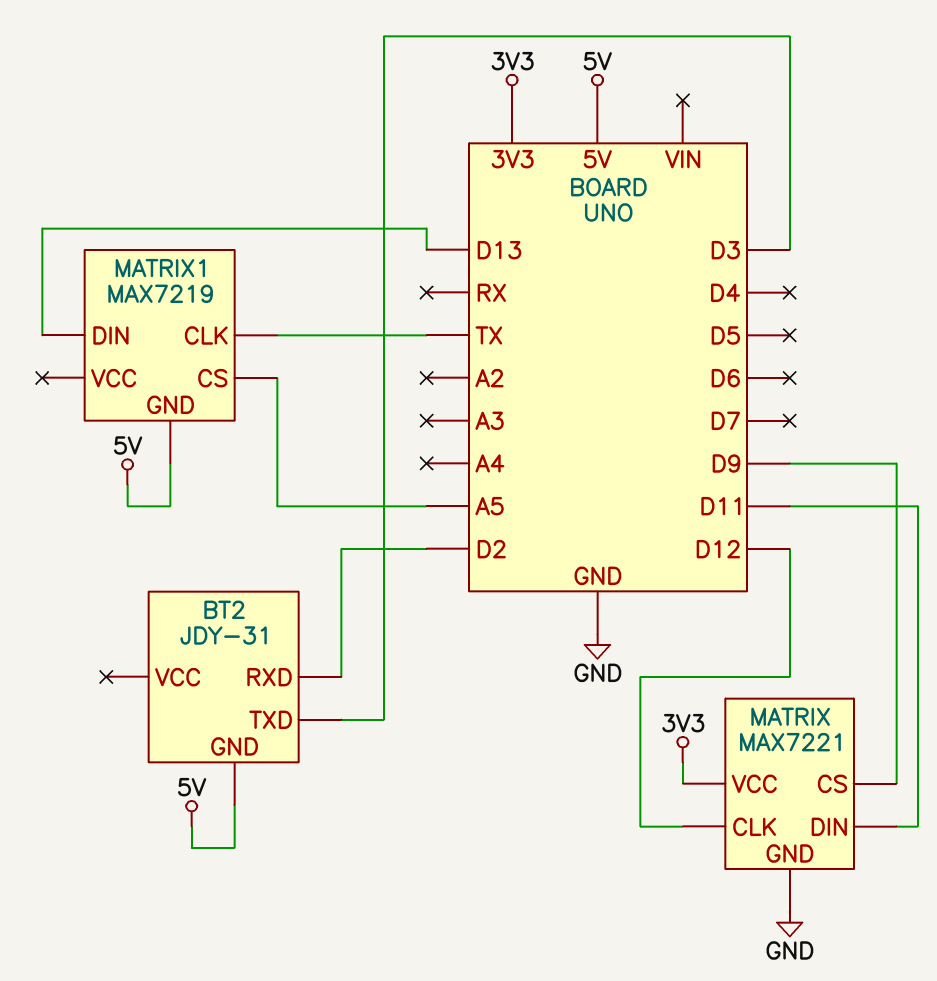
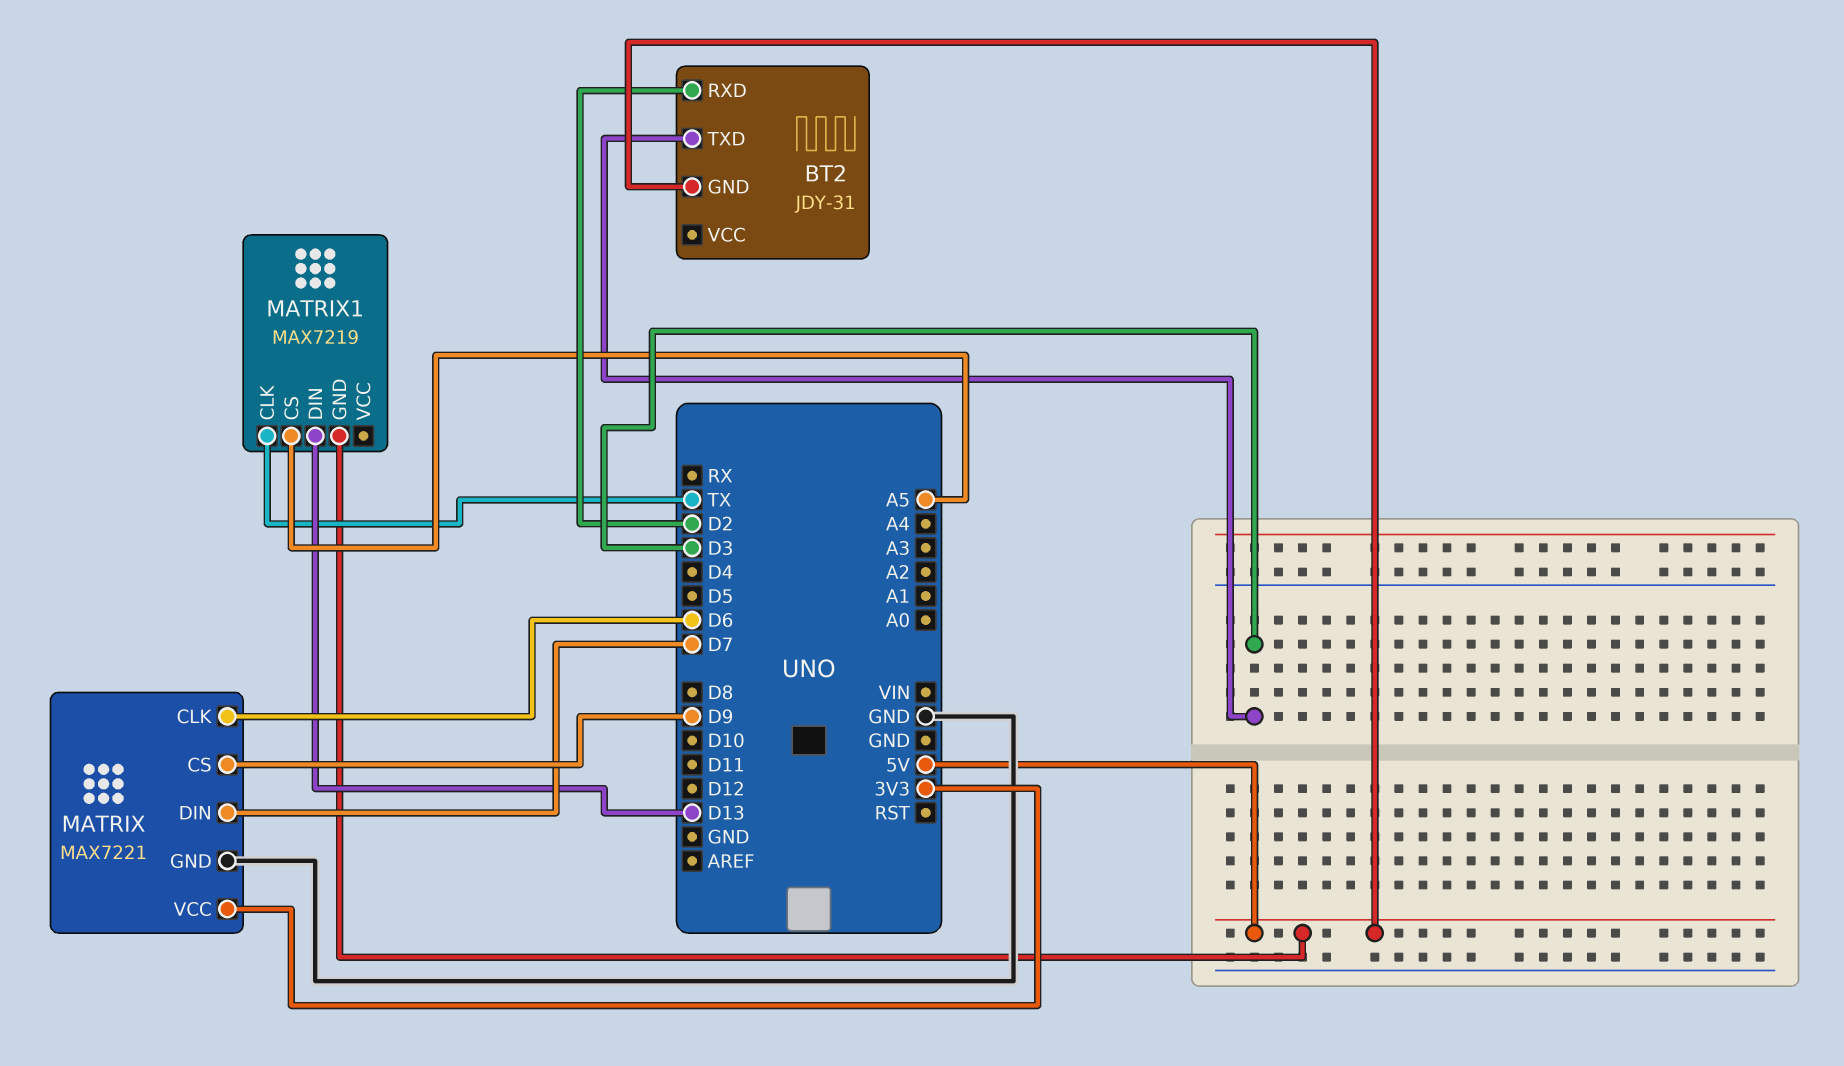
MATRIX pin CLK: D12 -> D6
MATRIX pin DIN: D11 -> D7

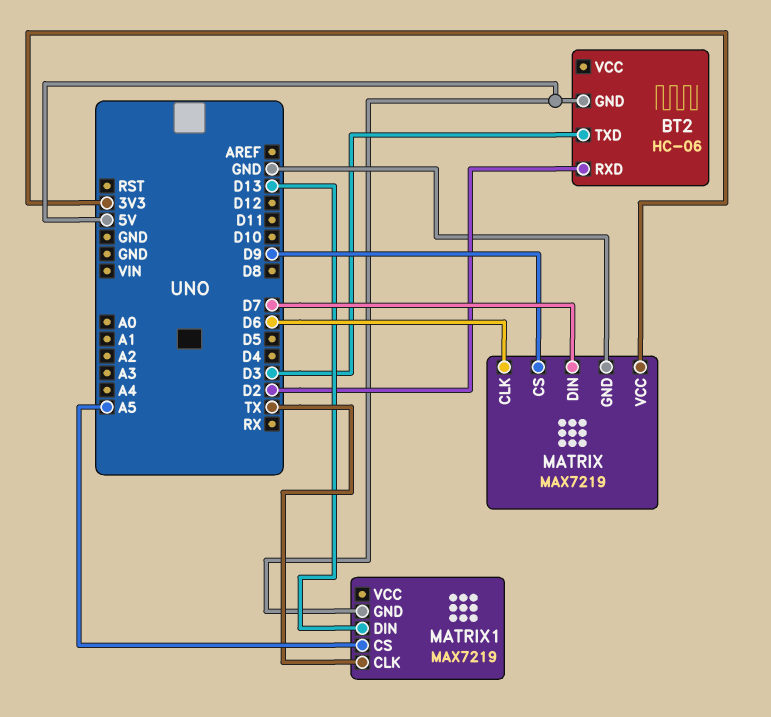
BT2: JDY-31 -> HC-06
MATRIX: MAX7221 -> MAX7219

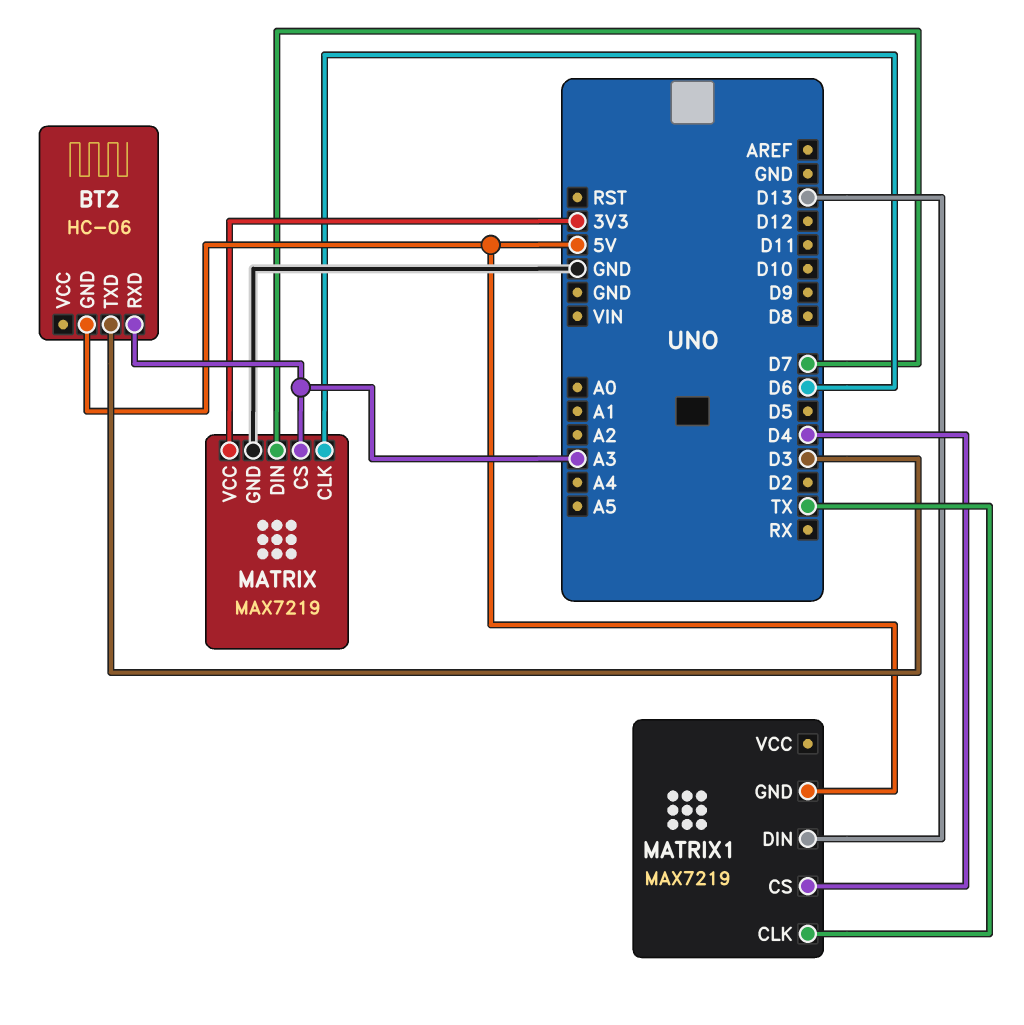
BT2 pin RXD: D2 -> A3
MATRIX pin CS: D9 -> A3
MATRIX1 pin CS: A5 -> D4

